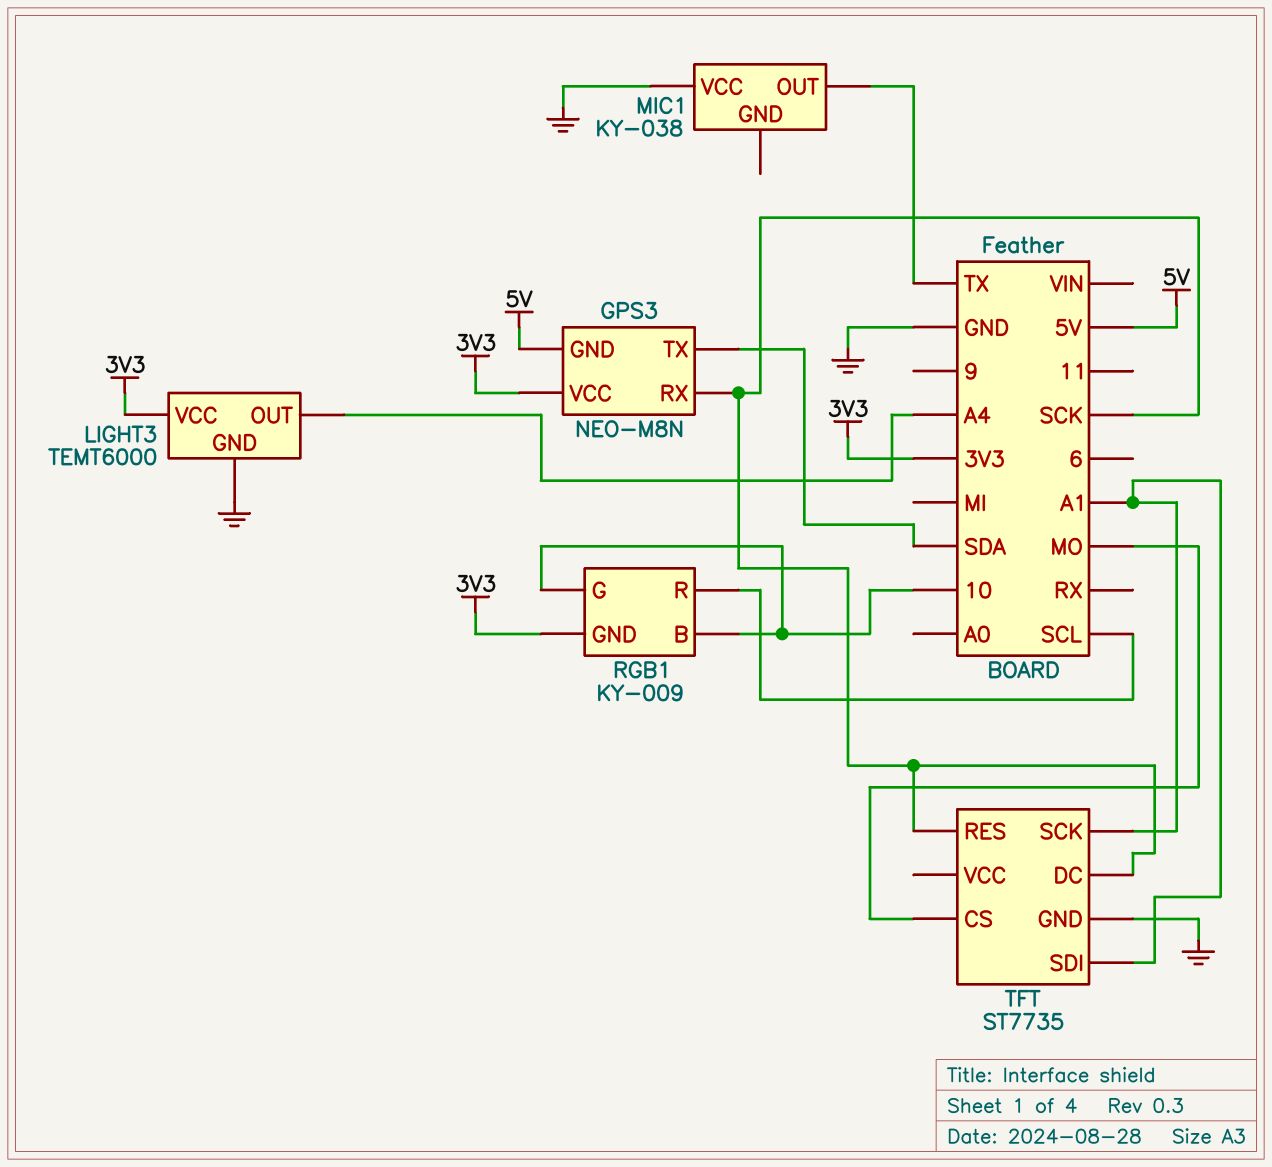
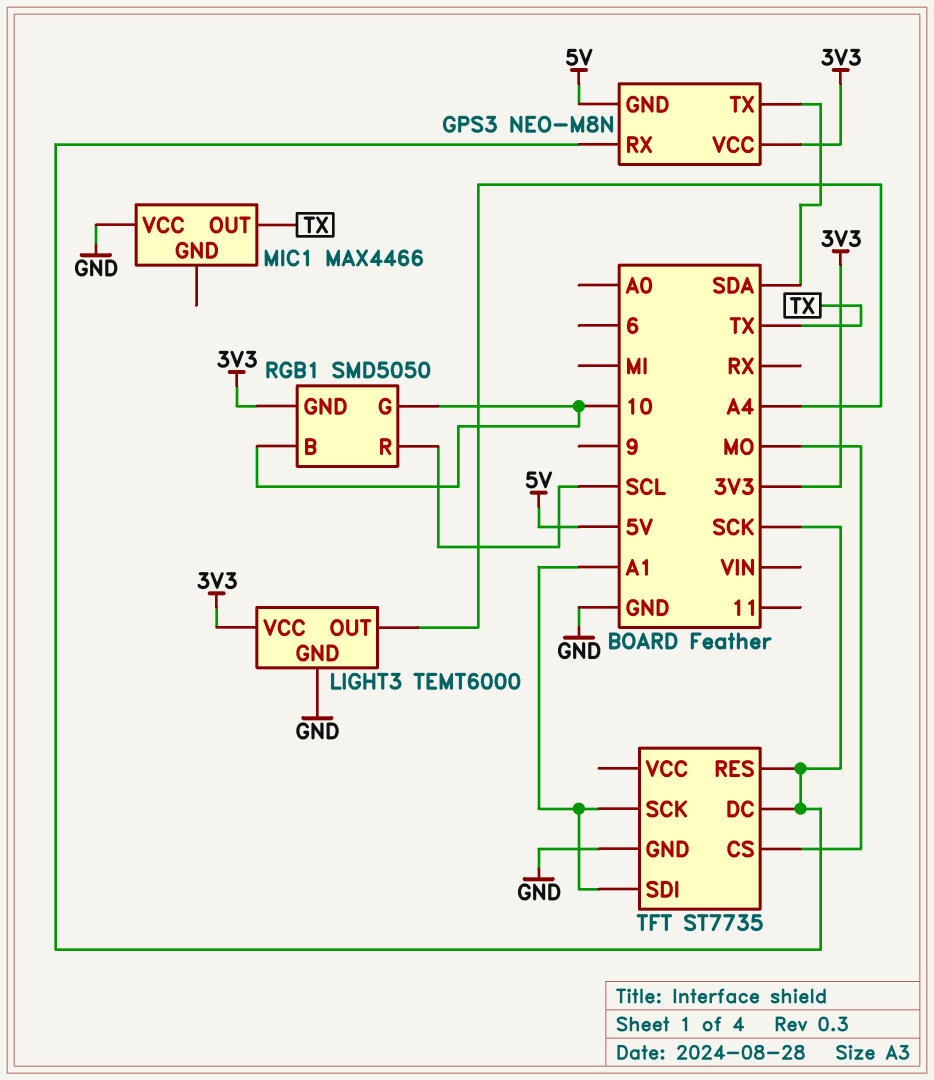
MIC1: KY-038 -> MAX4466
RGB1: KY-009 -> SMD5050

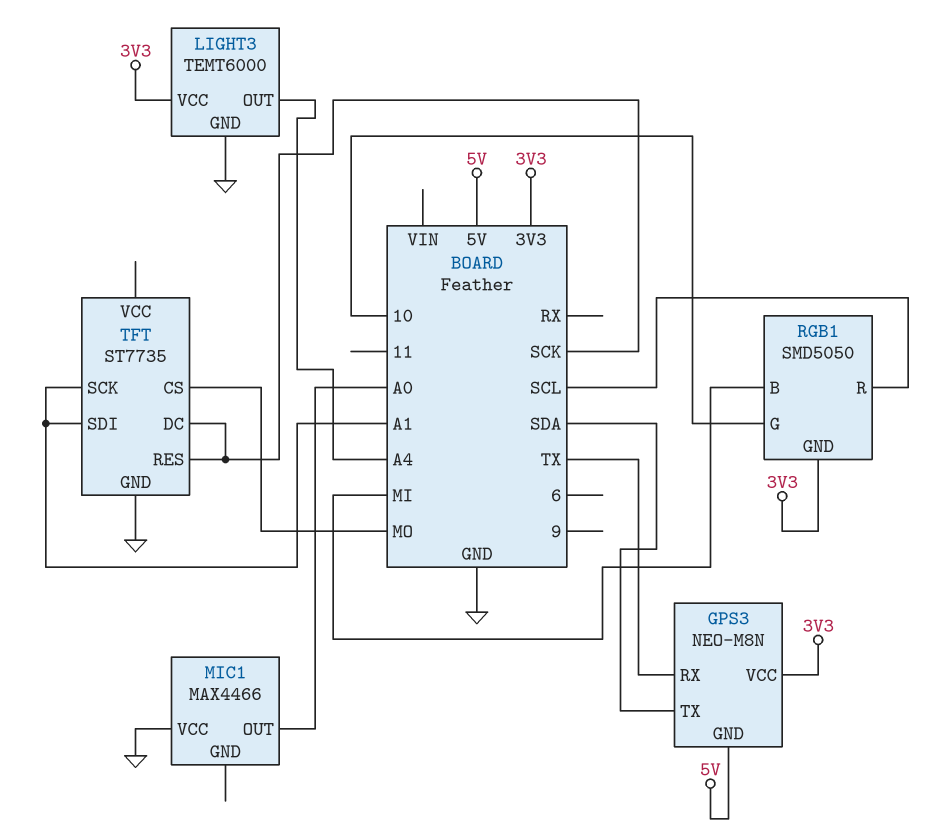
GPS3 pin RX: SCK -> TX
MIC1 pin OUT: TX -> A0
RGB1 pin B: 10 -> MI

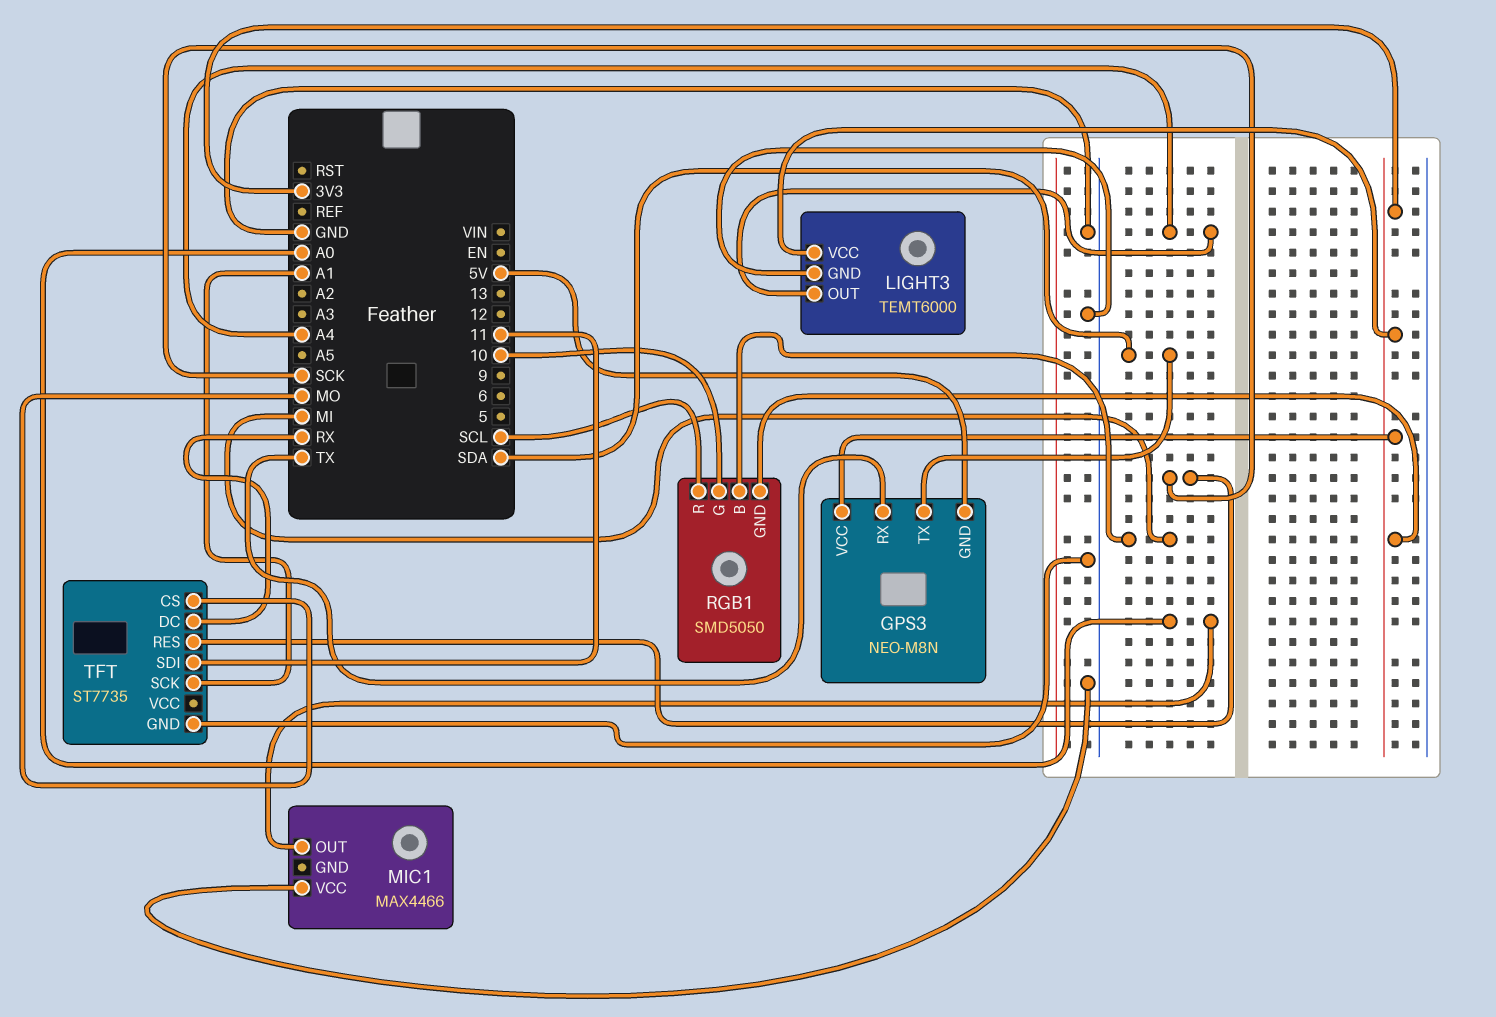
TFT pin DC: SCK -> RX
TFT pin SDI: A1 -> 11

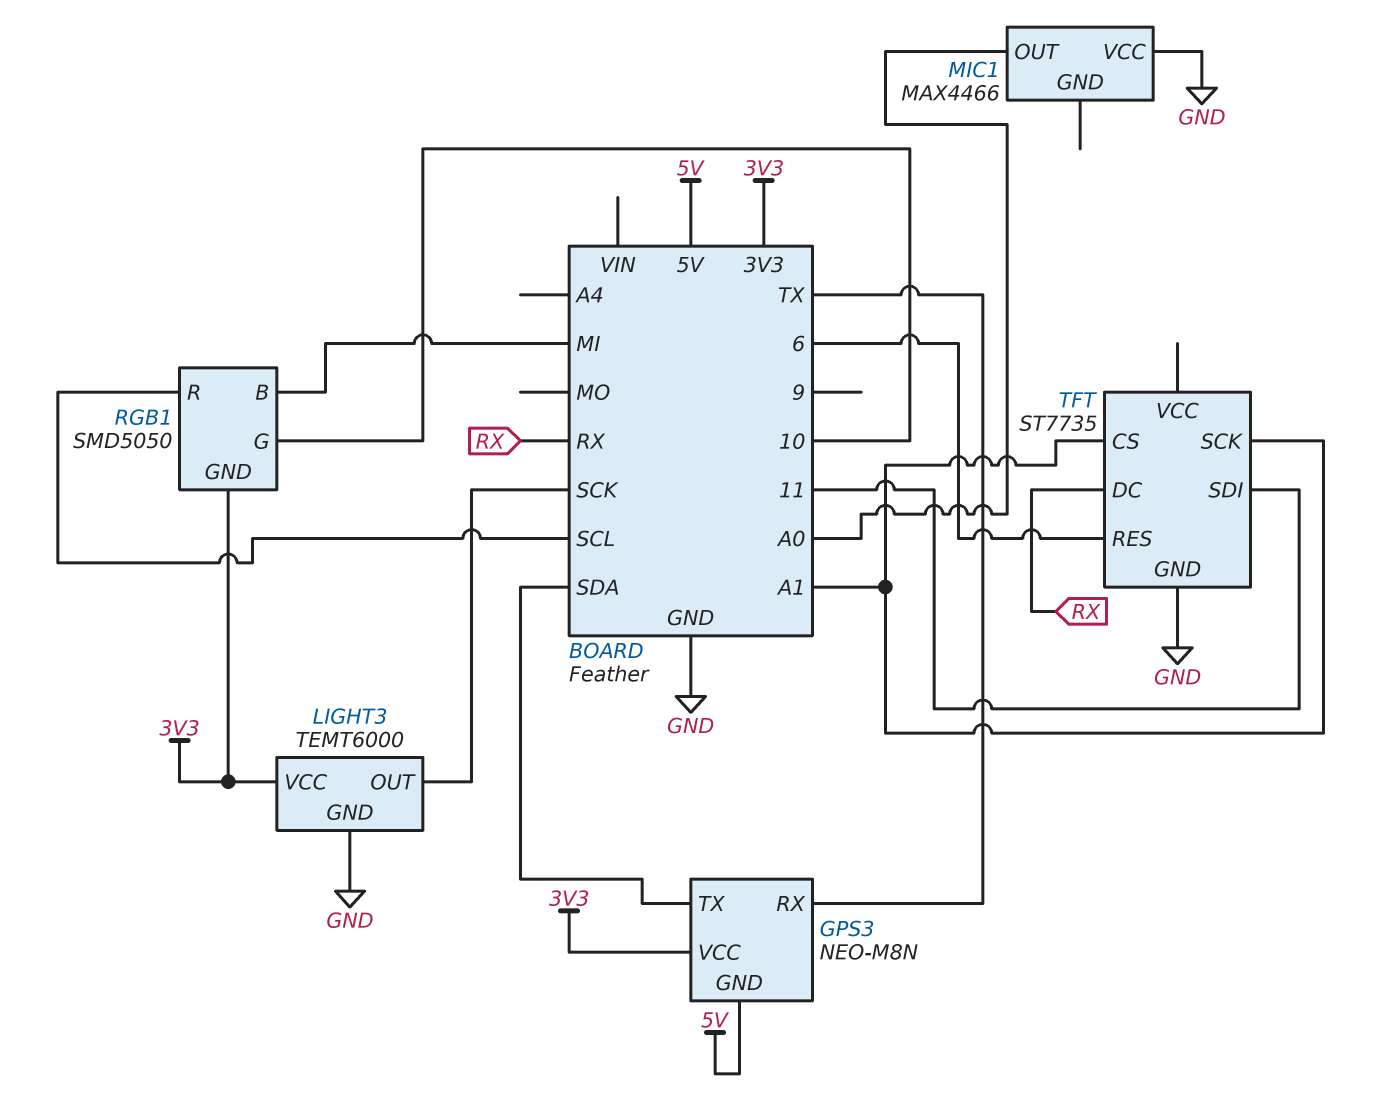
LIGHT3 pin OUT: A4 -> SCK
TFT pin CS: MO -> A1
TFT pin RES: SCK -> 6

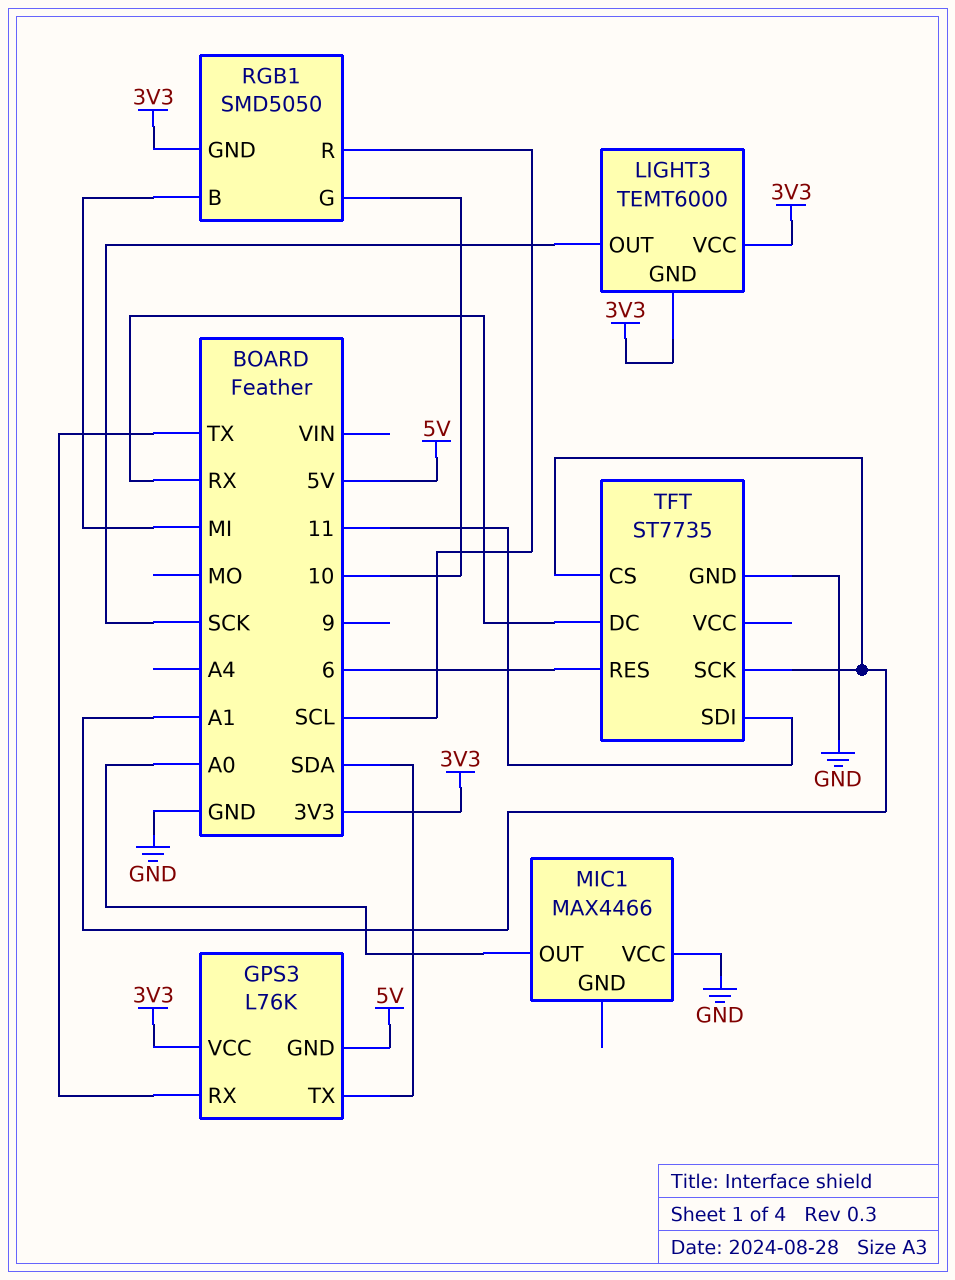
GPS3: NEO-M8N -> L76K
LIGHT3 pin GND: GND -> 3V3

